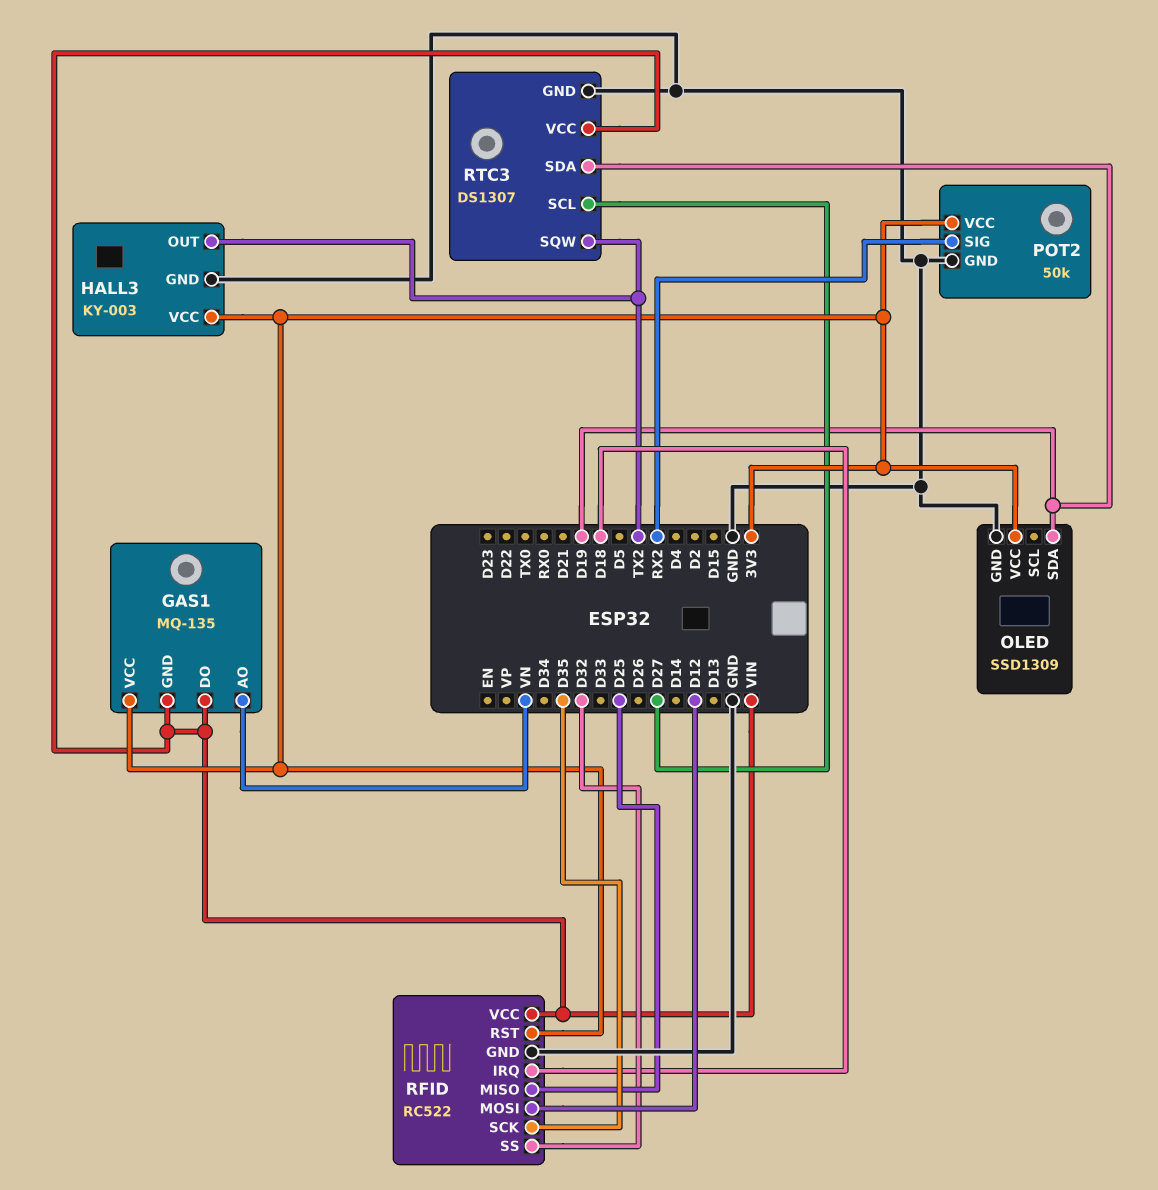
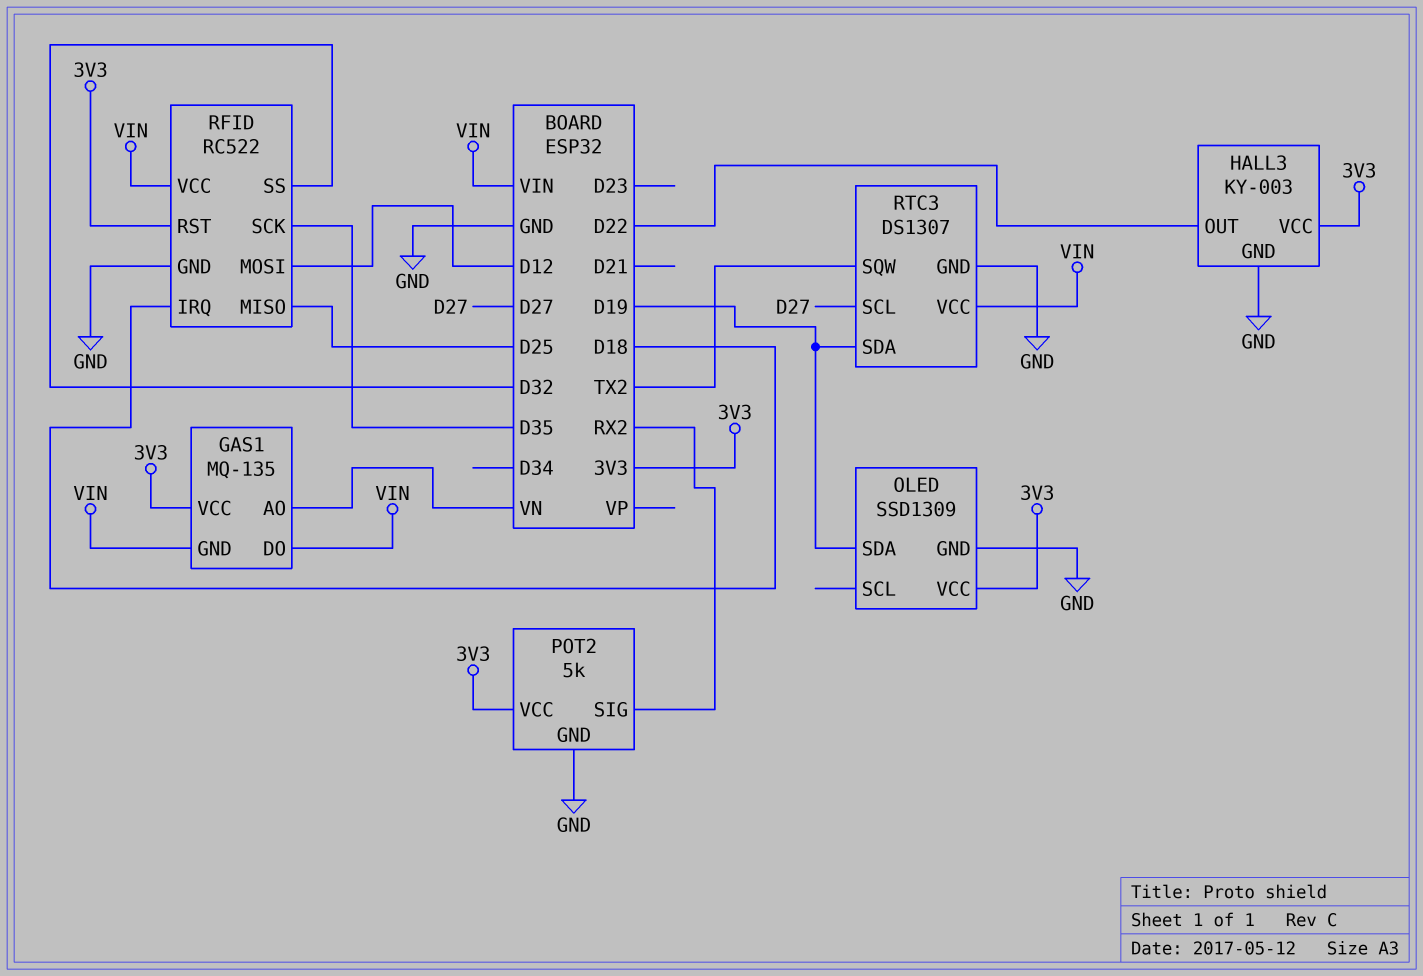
HALL3 pin OUT: TX2 -> D22
POT2: 50k -> 5k

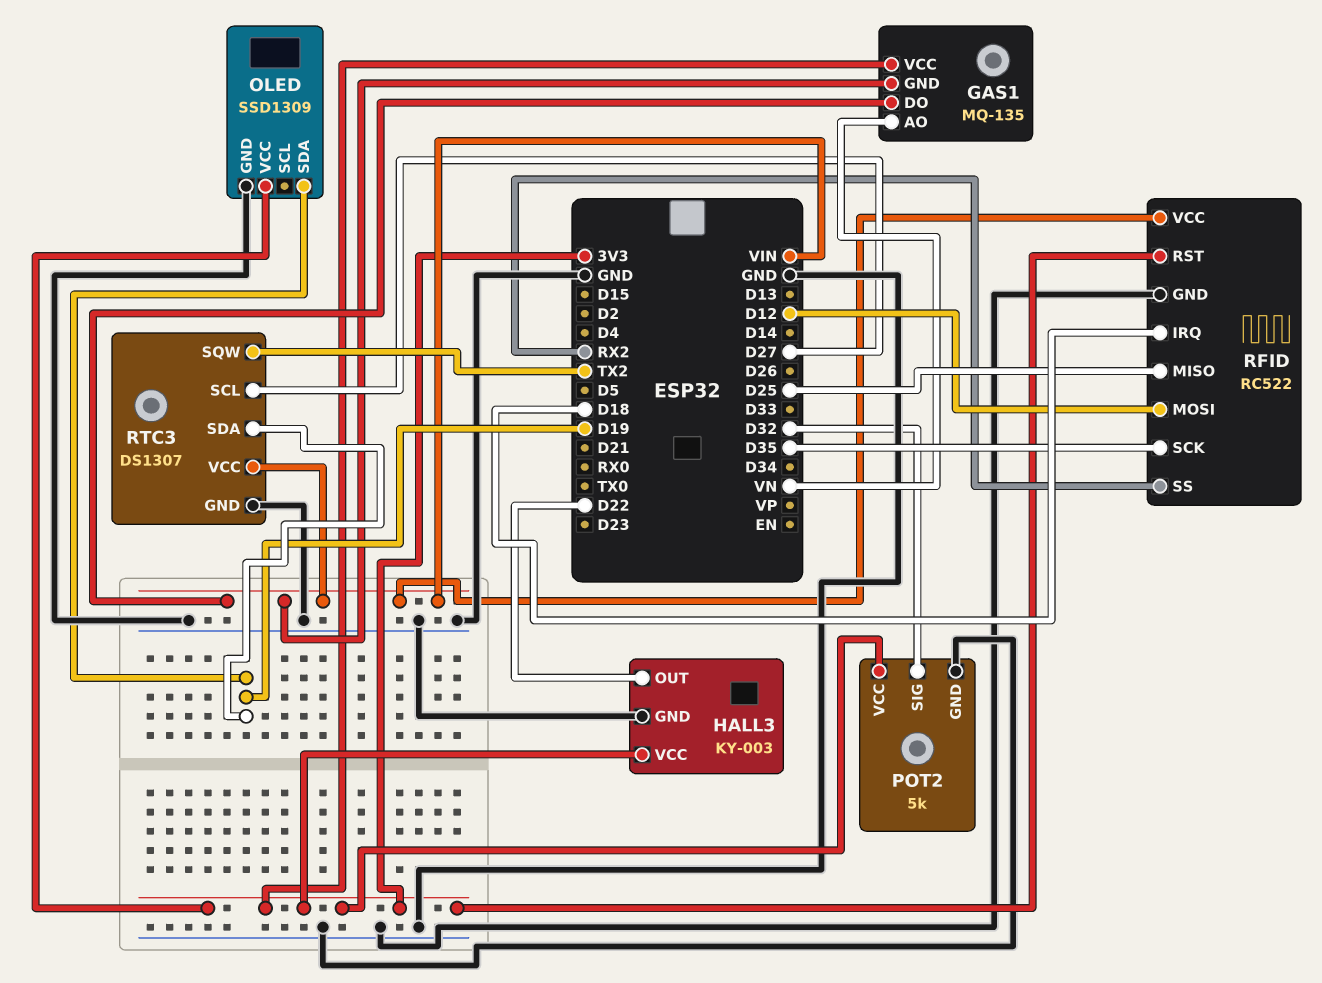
POT2 pin SIG: RX2 -> D32
RFID pin SS: D32 -> RX2

